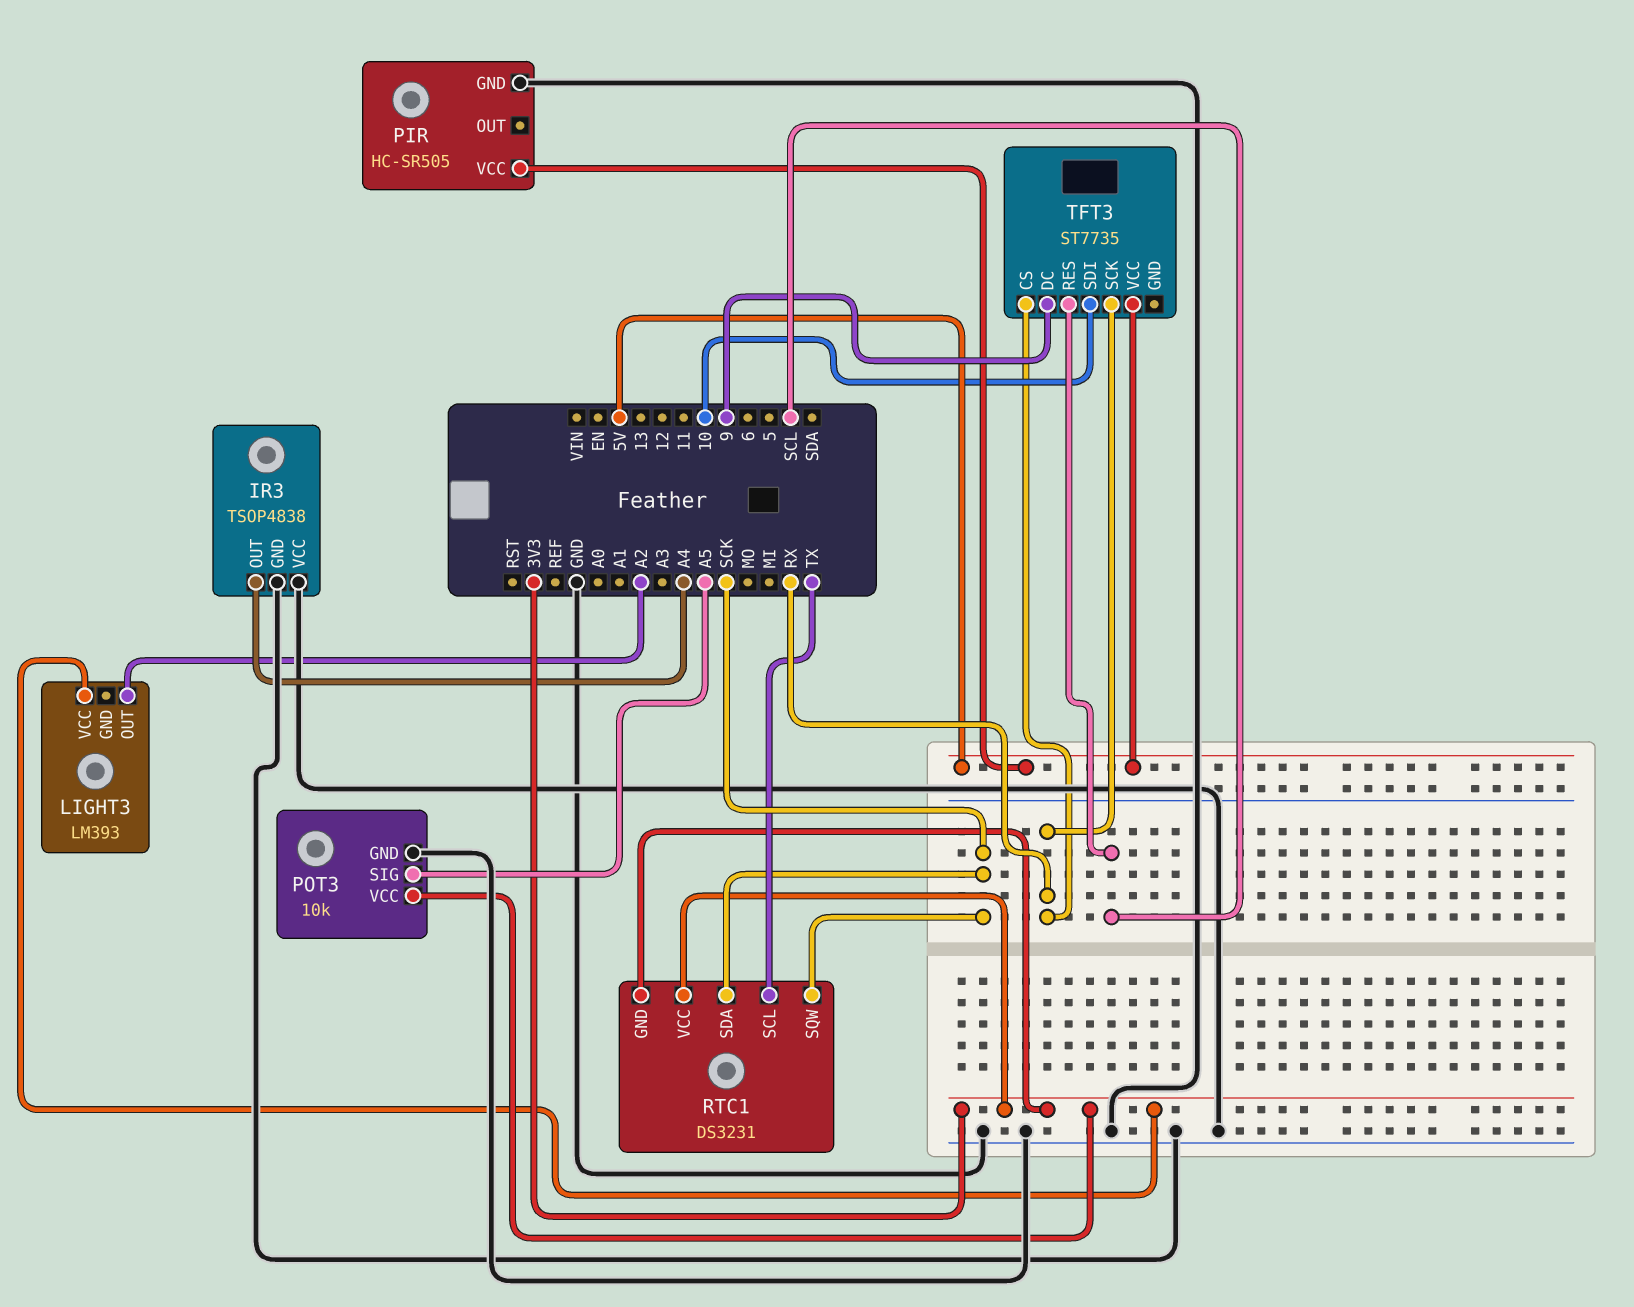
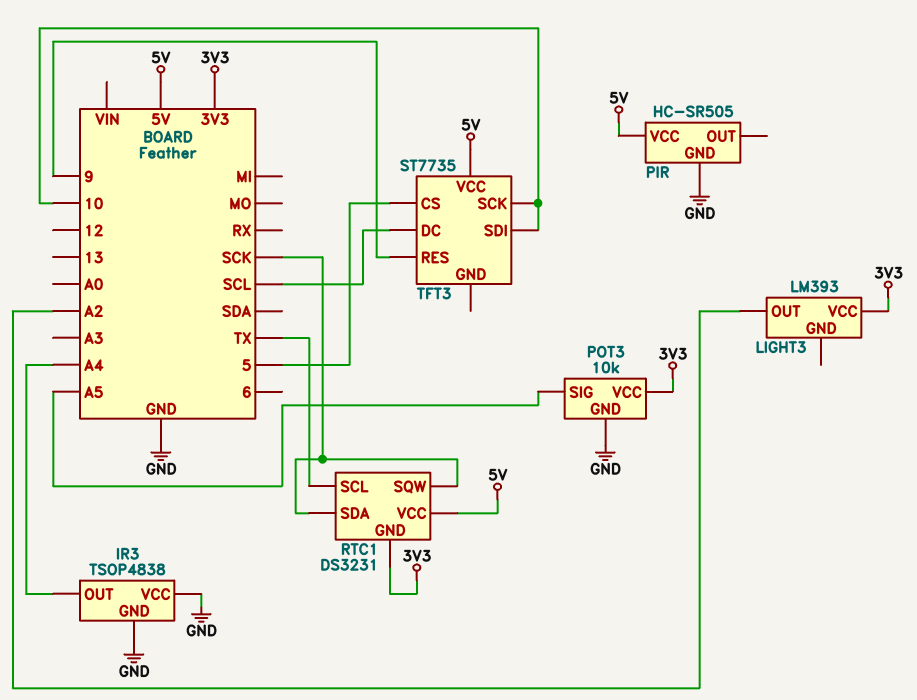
RTC1 pin VCC: 3V3 -> 5V
TFT3 pin CS: RX -> 5
TFT3 pin DC: 9 -> SCL
TFT3 pin RES: SCL -> 9
TFT3 pin SCK: RX -> 10

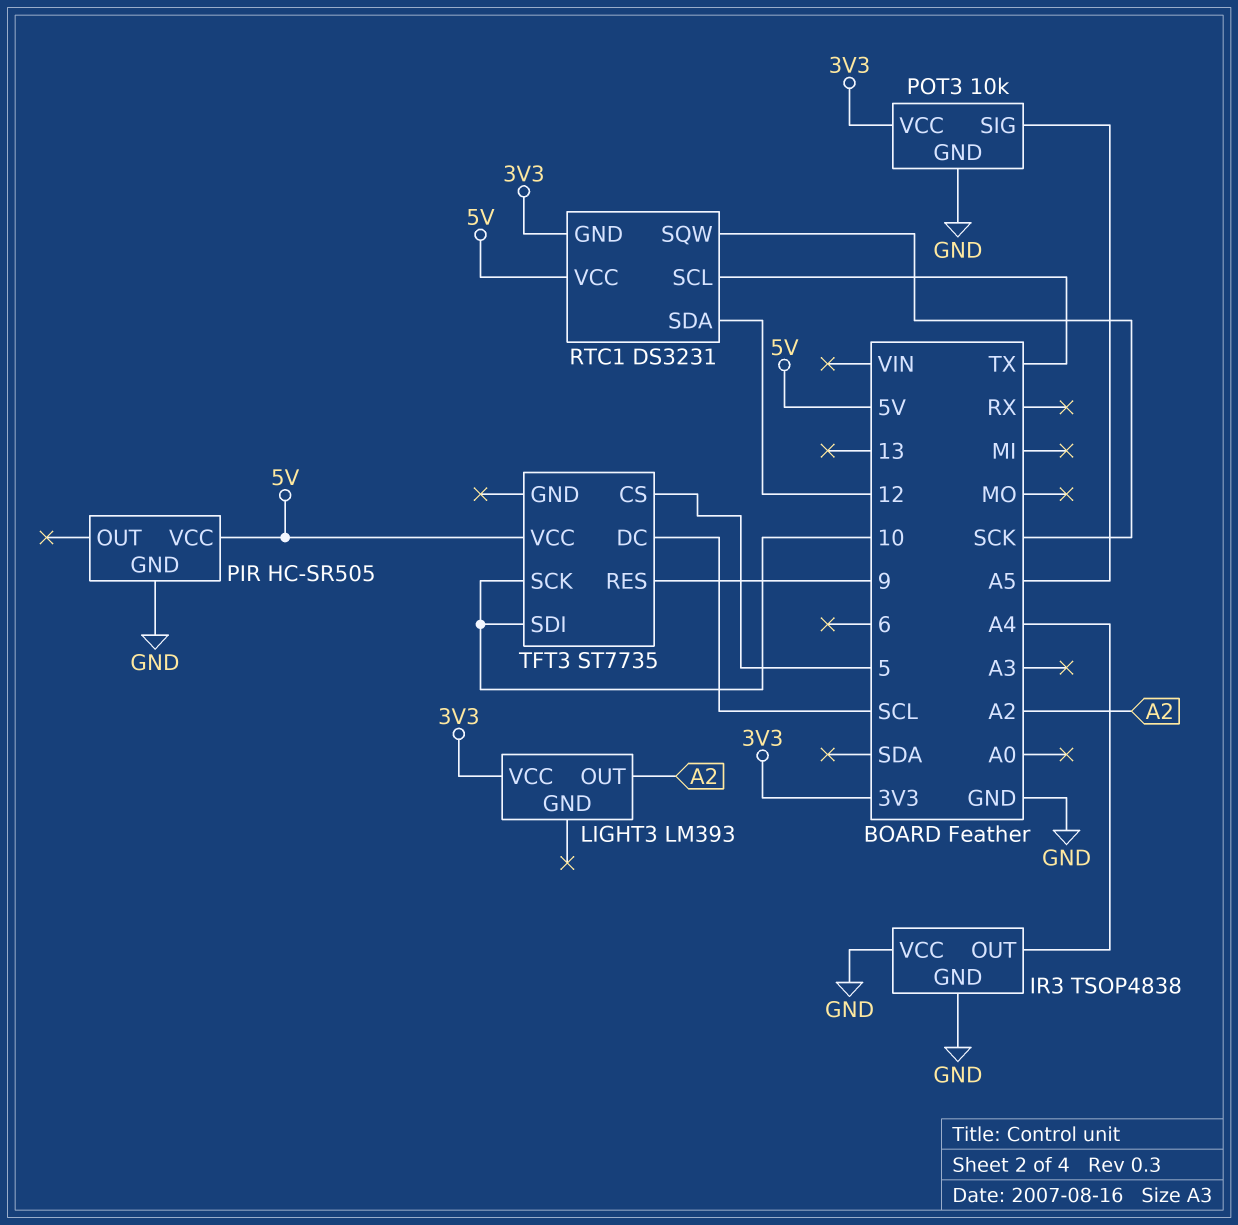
RTC1 pin SDA: SCK -> 12

